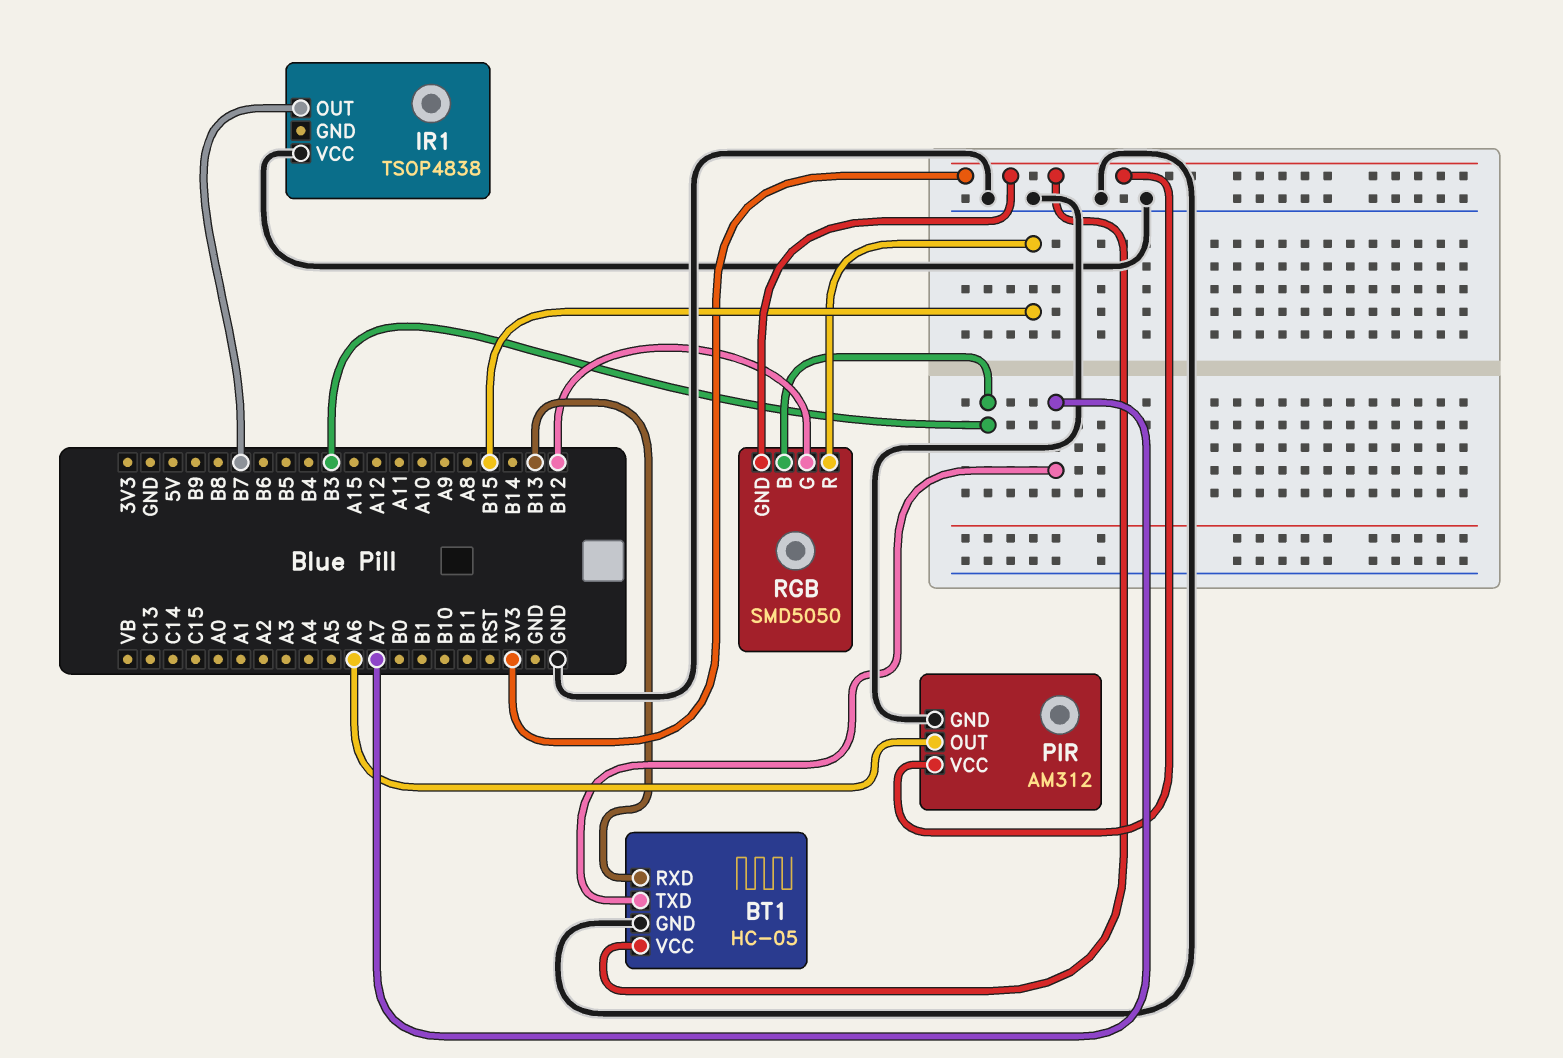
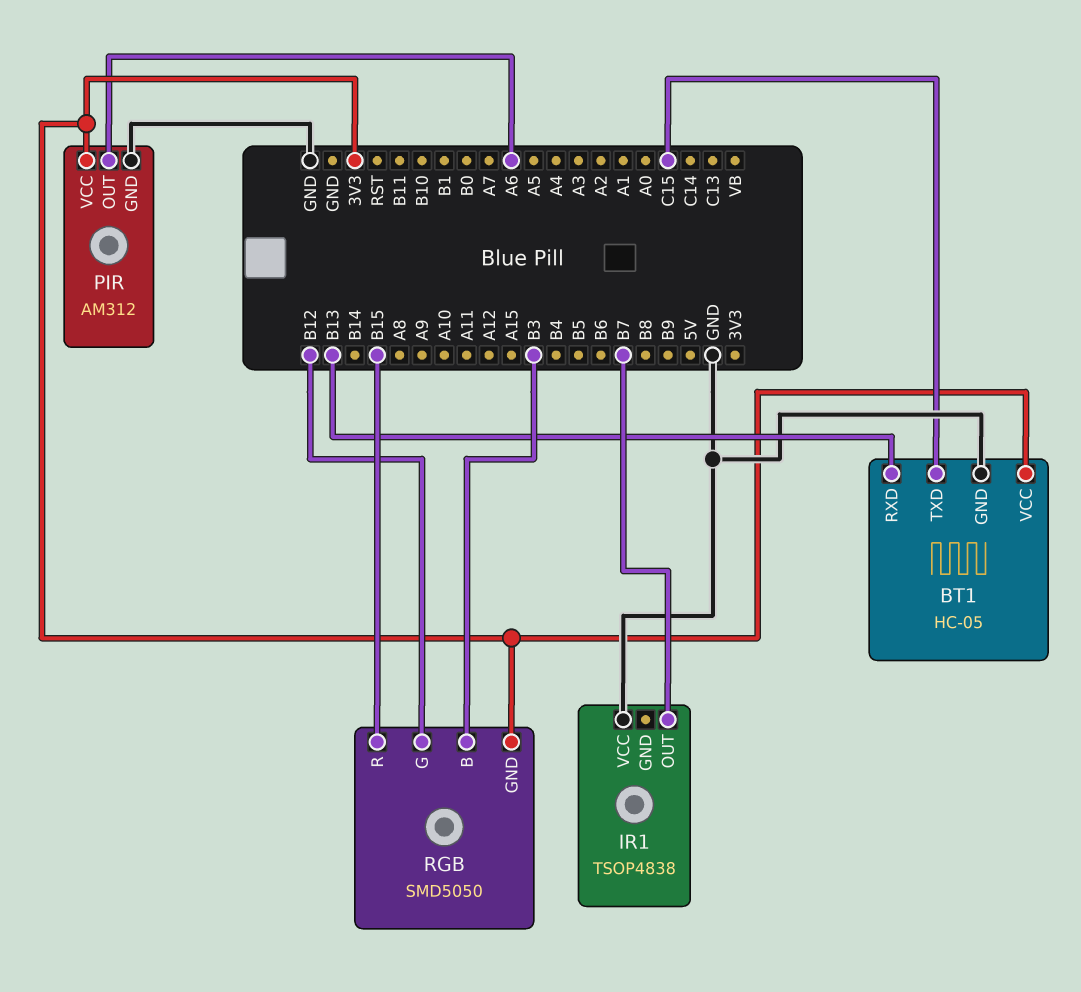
BT1 pin TXD: A7 -> C15

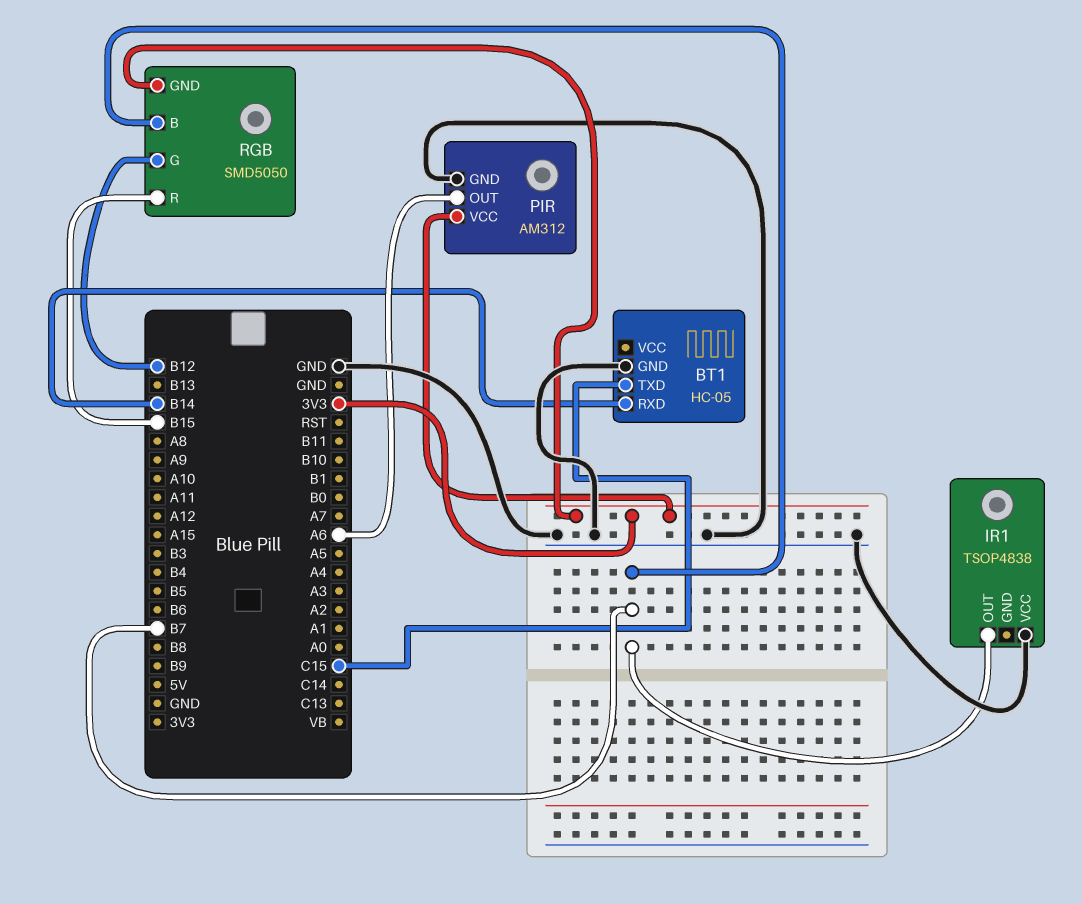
BT1 pin RXD: B13 -> B14
BT1 pin VCC: 3V3 -> none
RGB pin B: B3 -> B7

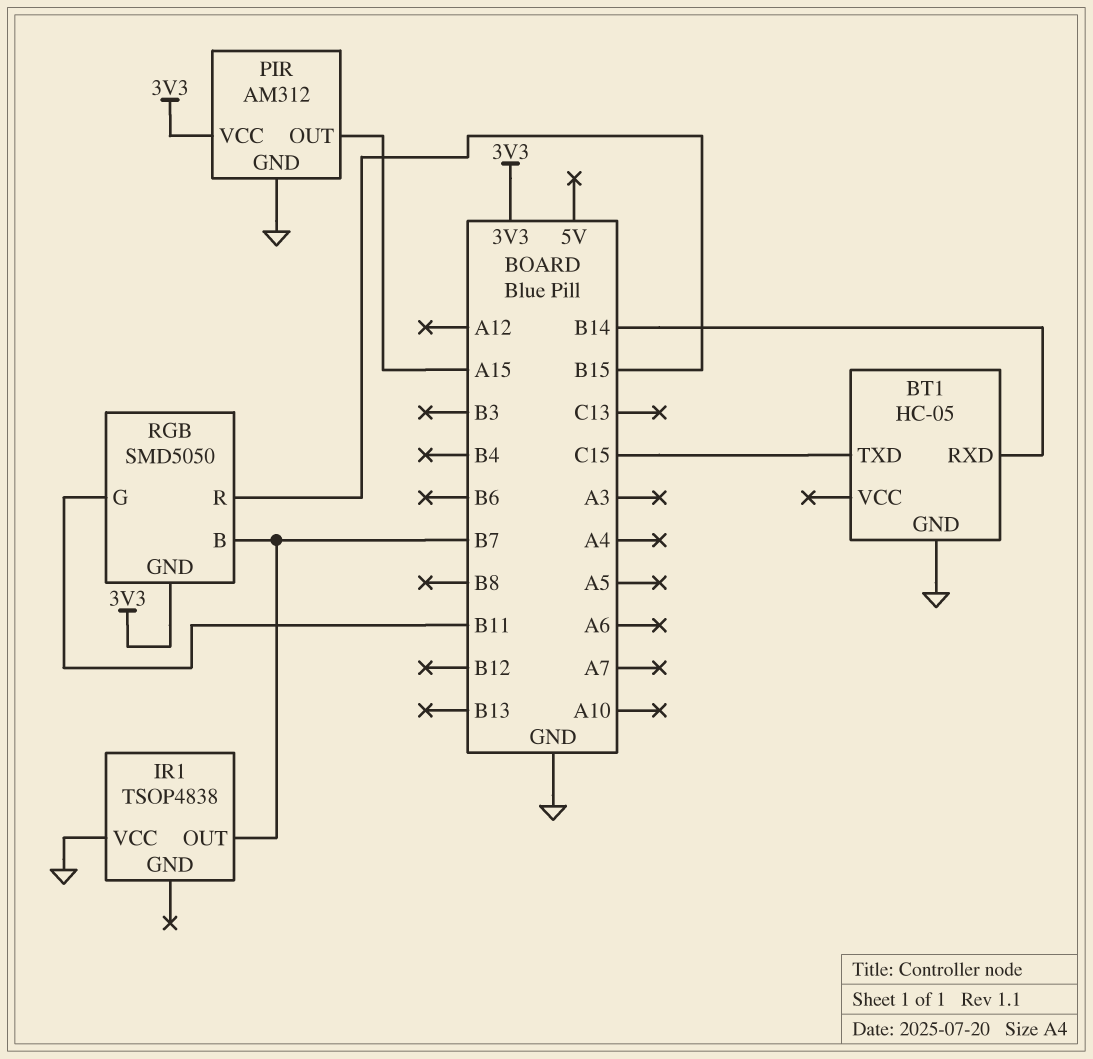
PIR pin OUT: A6 -> A15
RGB pin G: B12 -> B11

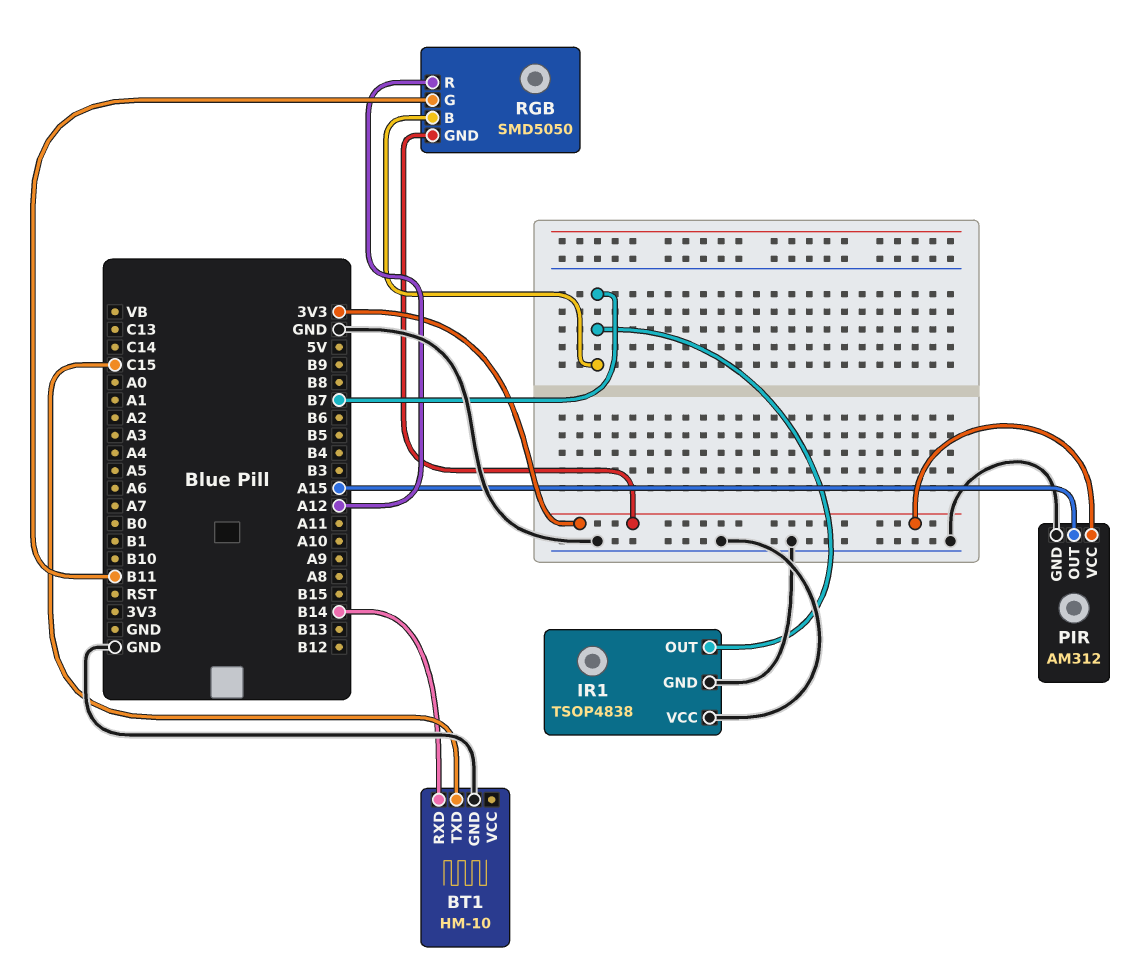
BT1: HC-05 -> HM-10
IR1 pin GND: none -> GND
RGB pin R: B15 -> A12

